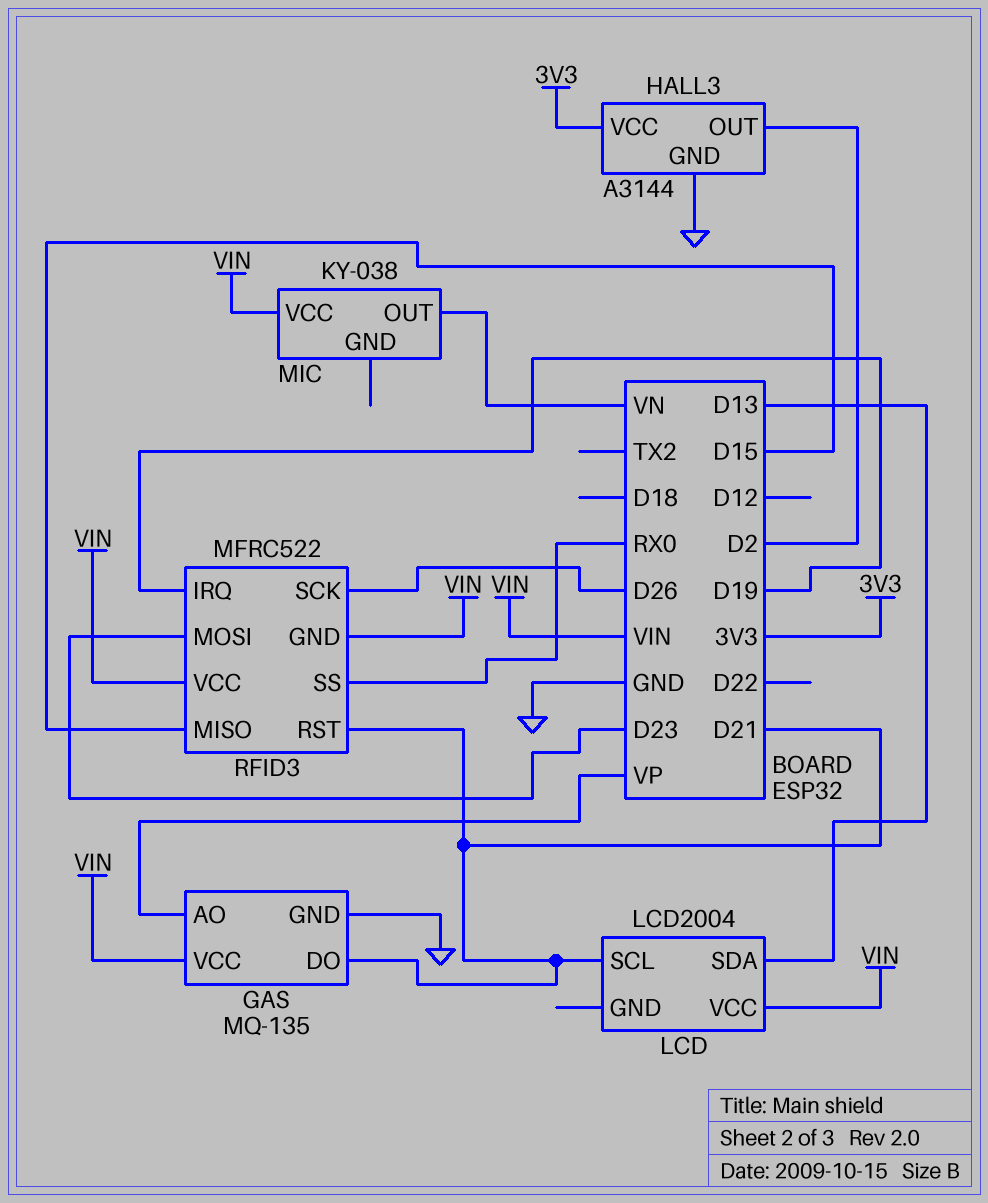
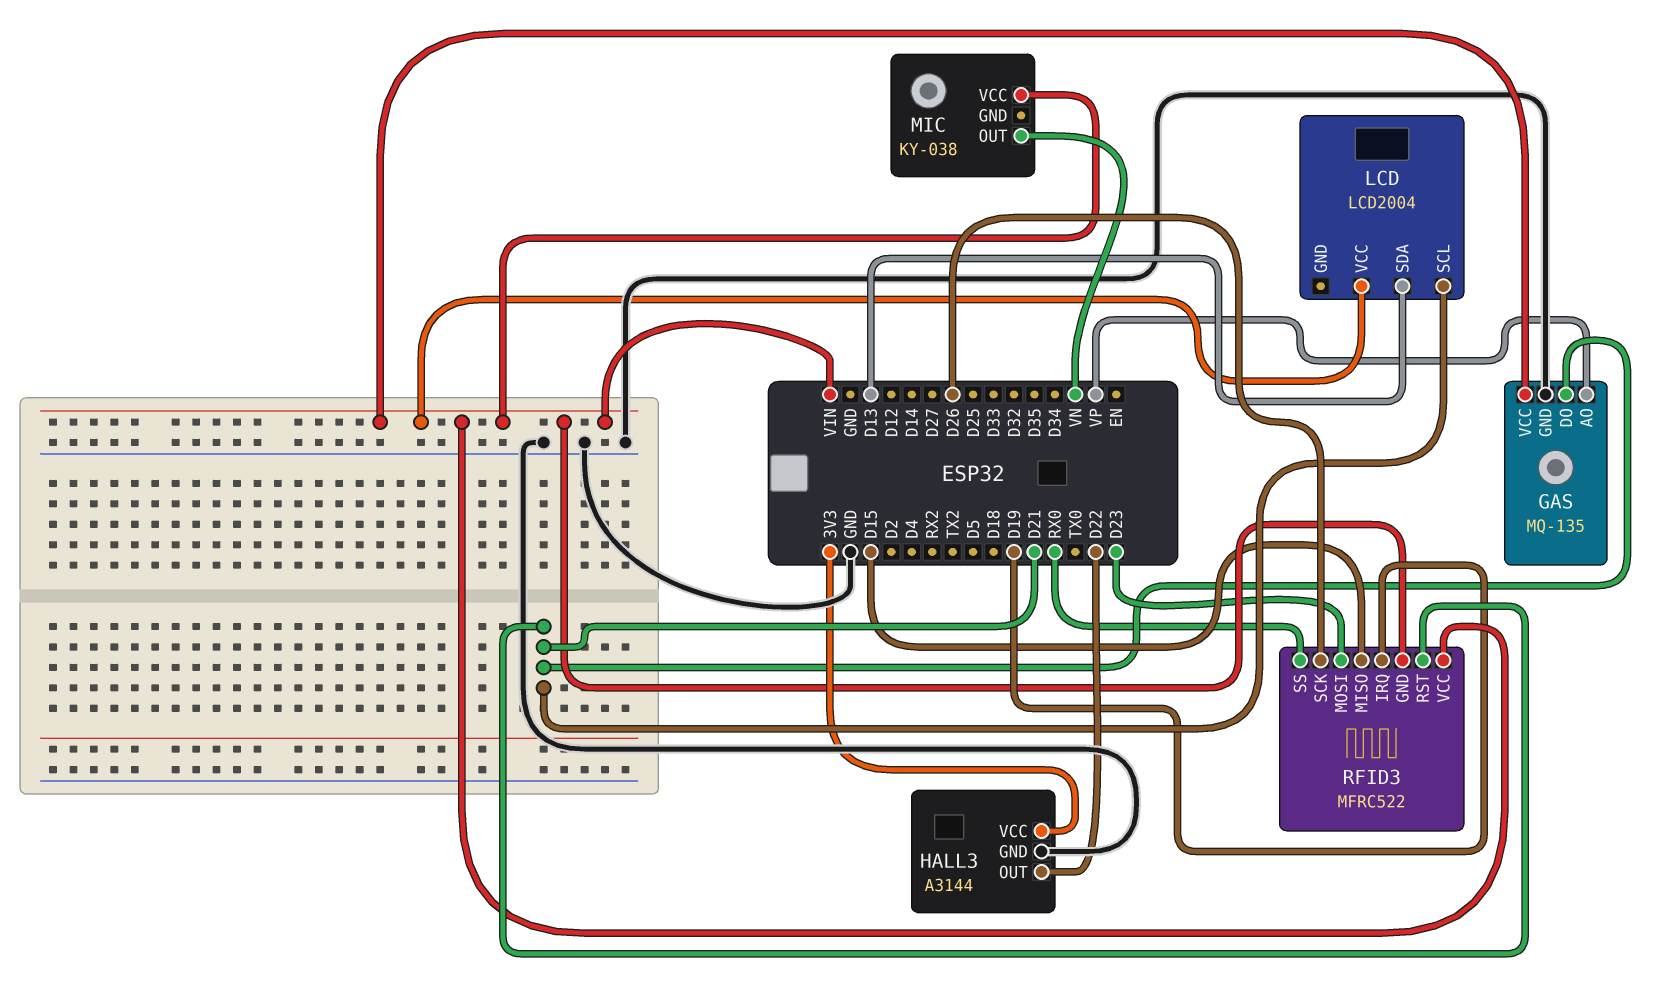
HALL3 pin OUT: D2 -> D22

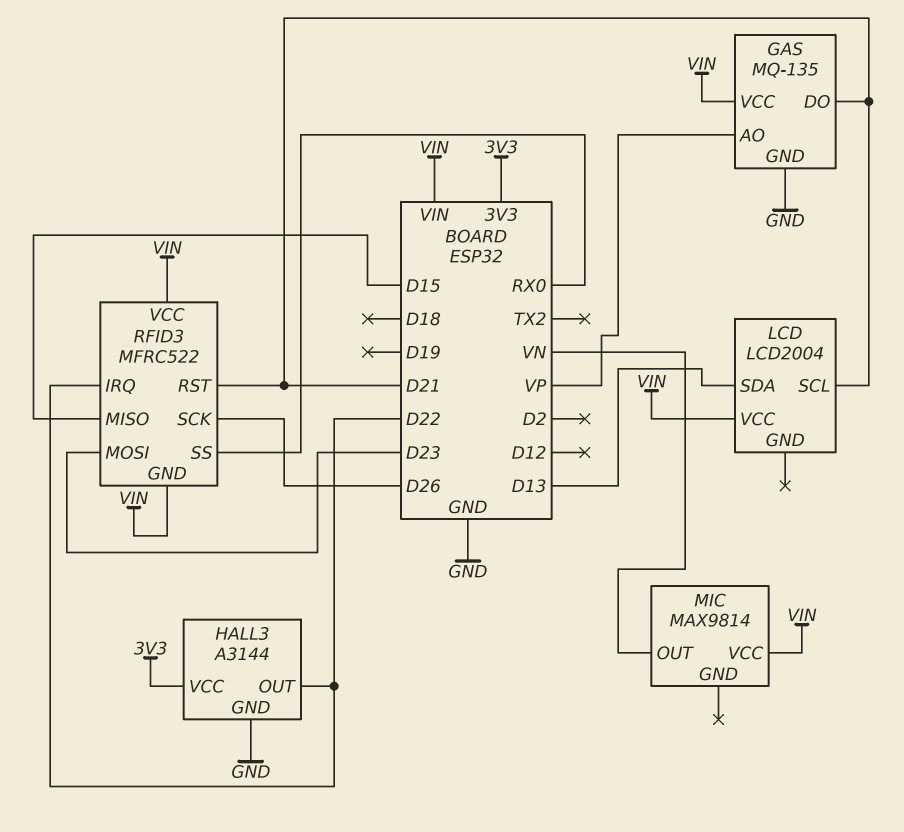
MIC: KY-038 -> MAX9814
RFID3 pin IRQ: D19 -> D22

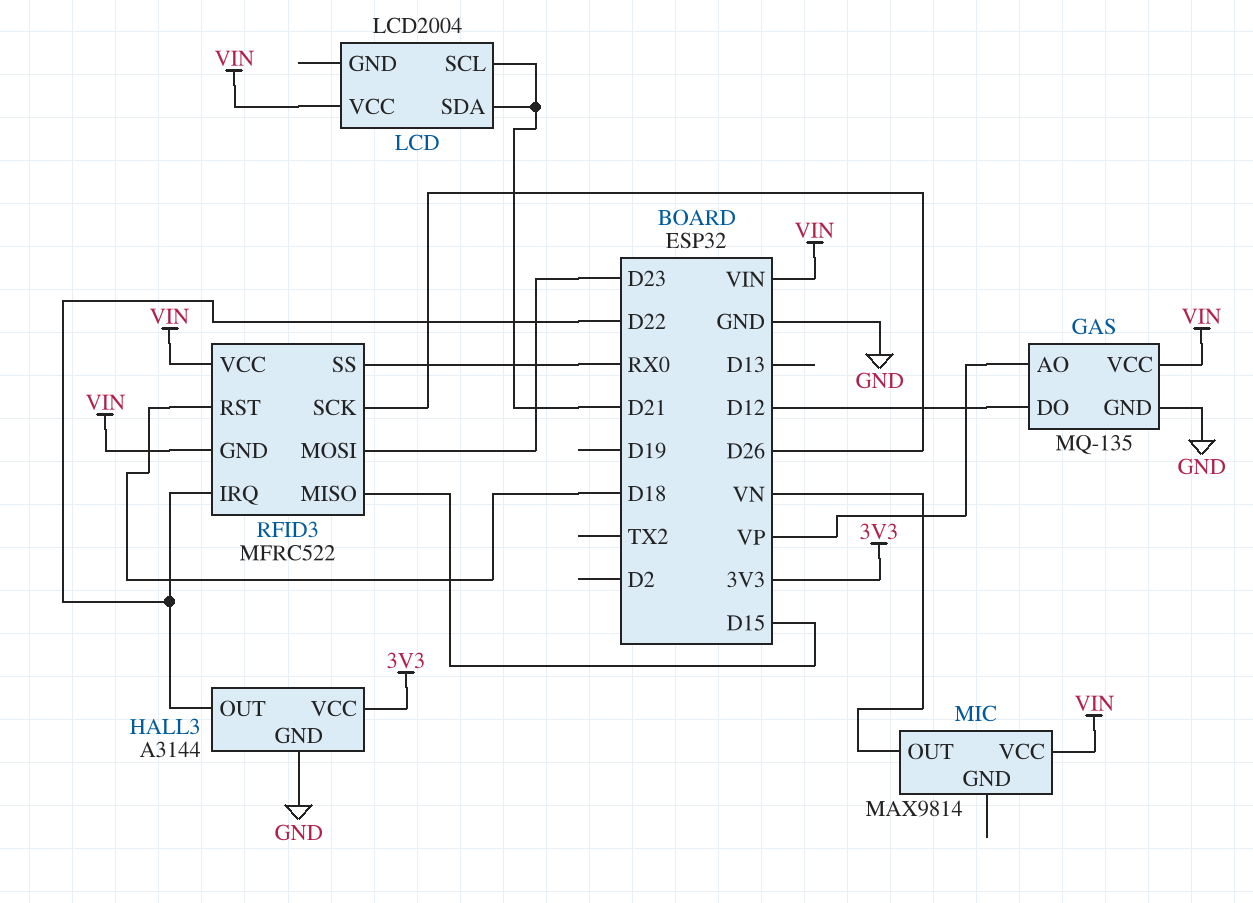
GAS pin DO: D21 -> D12
LCD pin SDA: D13 -> D21
RFID3 pin RST: D21 -> D18

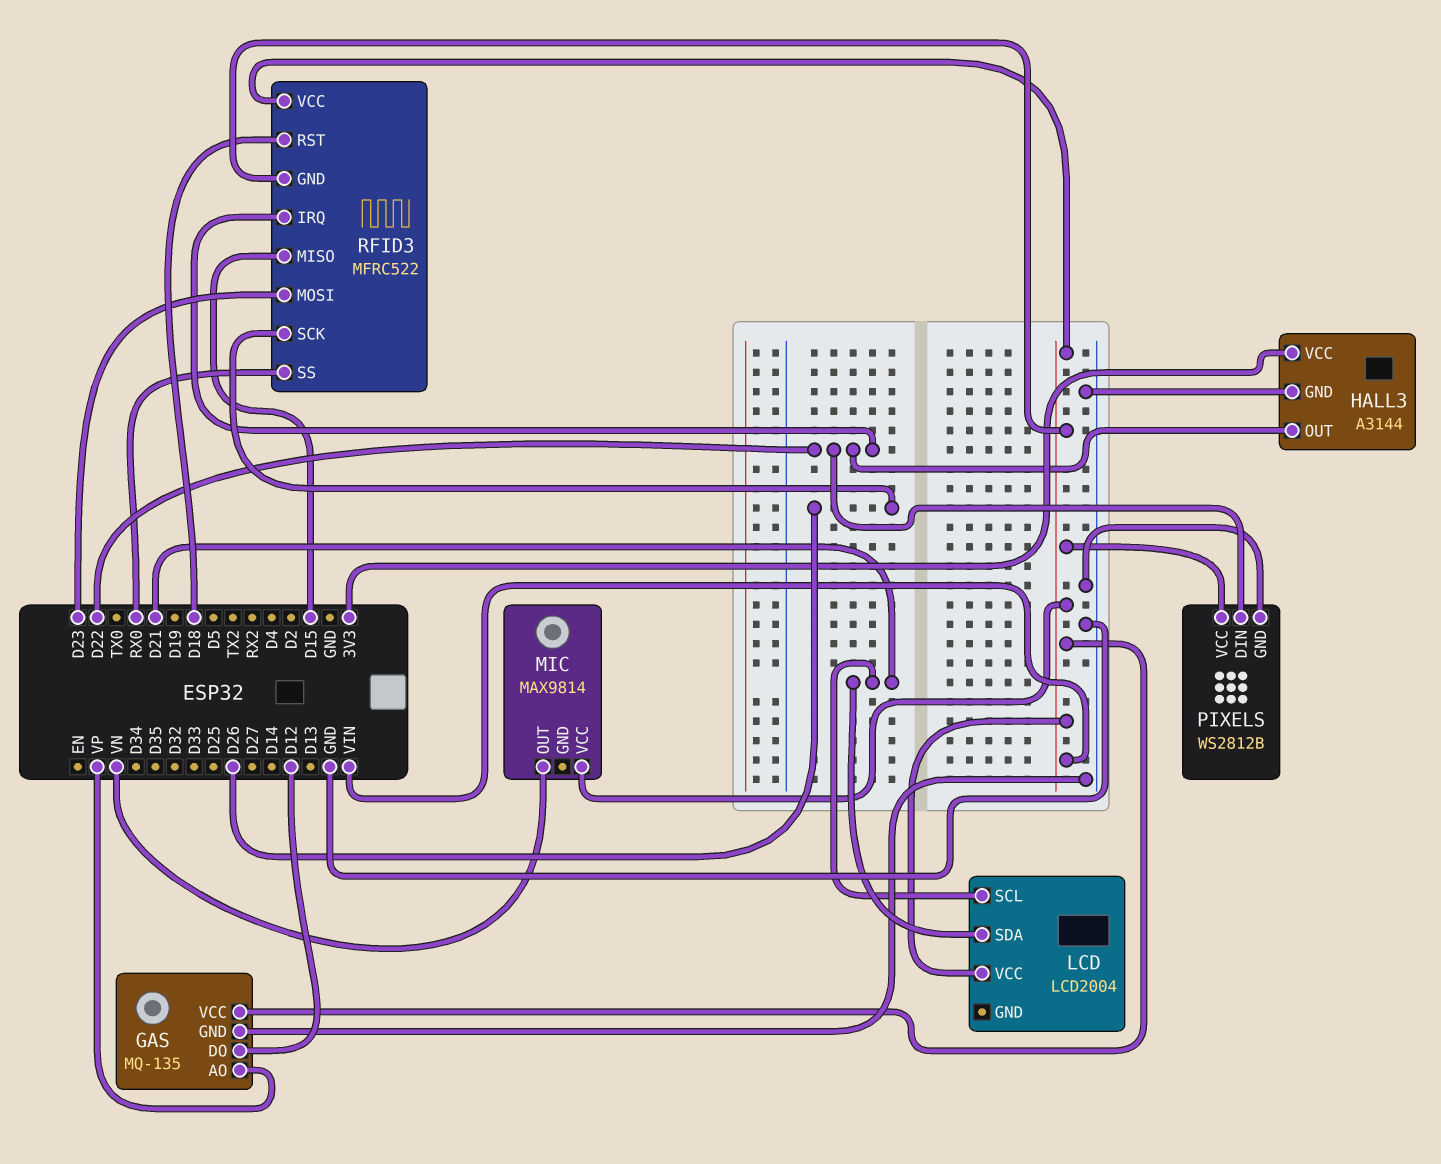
PIXELS: none -> WS2812B
PIXELS pin DIN: none -> D22
PIXELS pin GND: none -> GND
PIXELS pin VCC: none -> VIN

